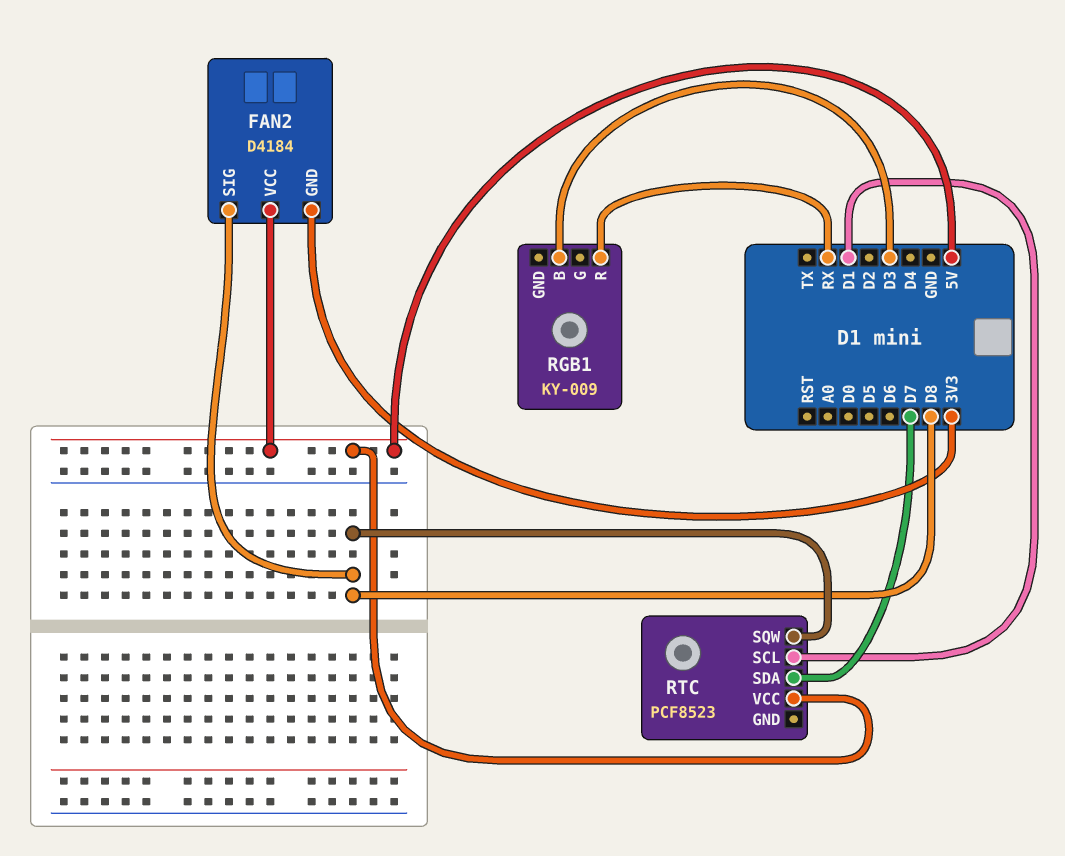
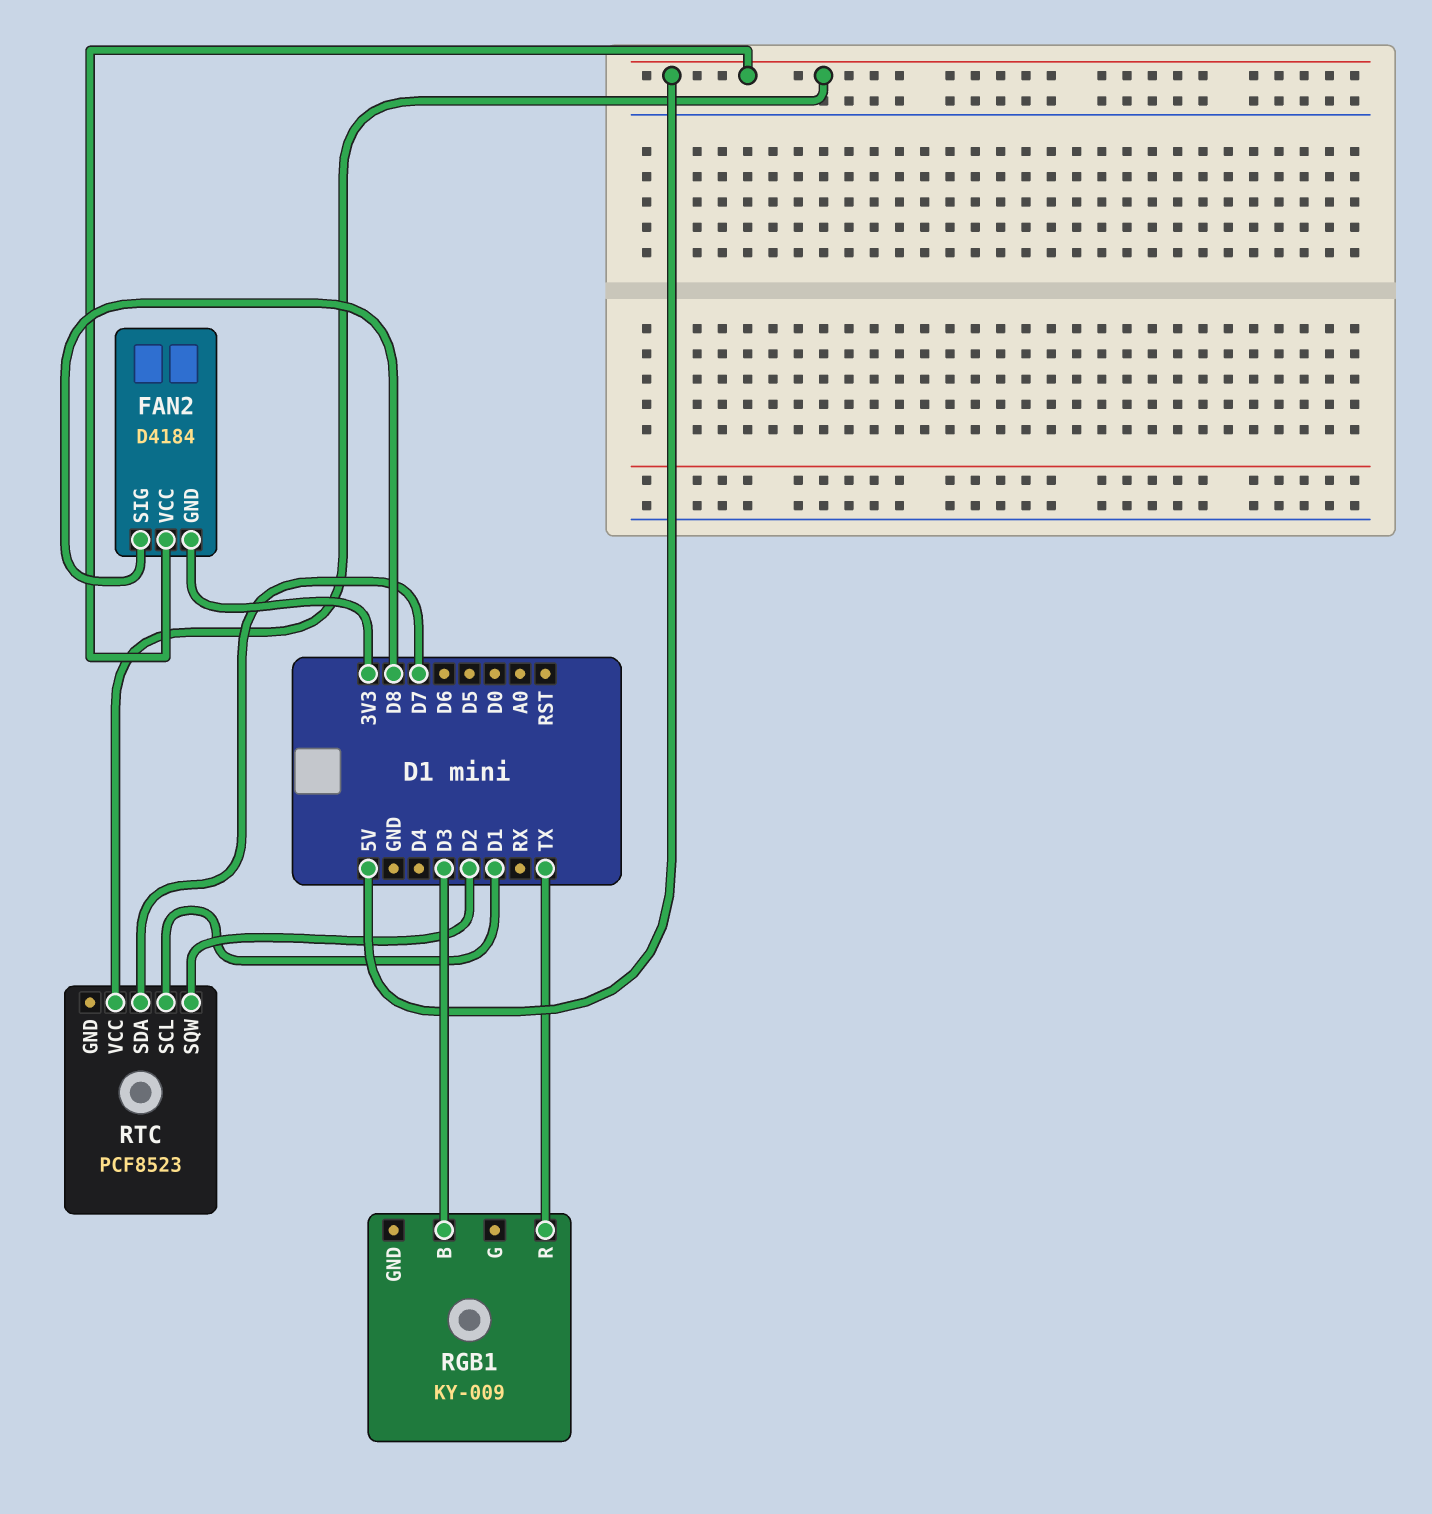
RGB1 pin R: RX -> TX
RTC pin SQW: D8 -> D2

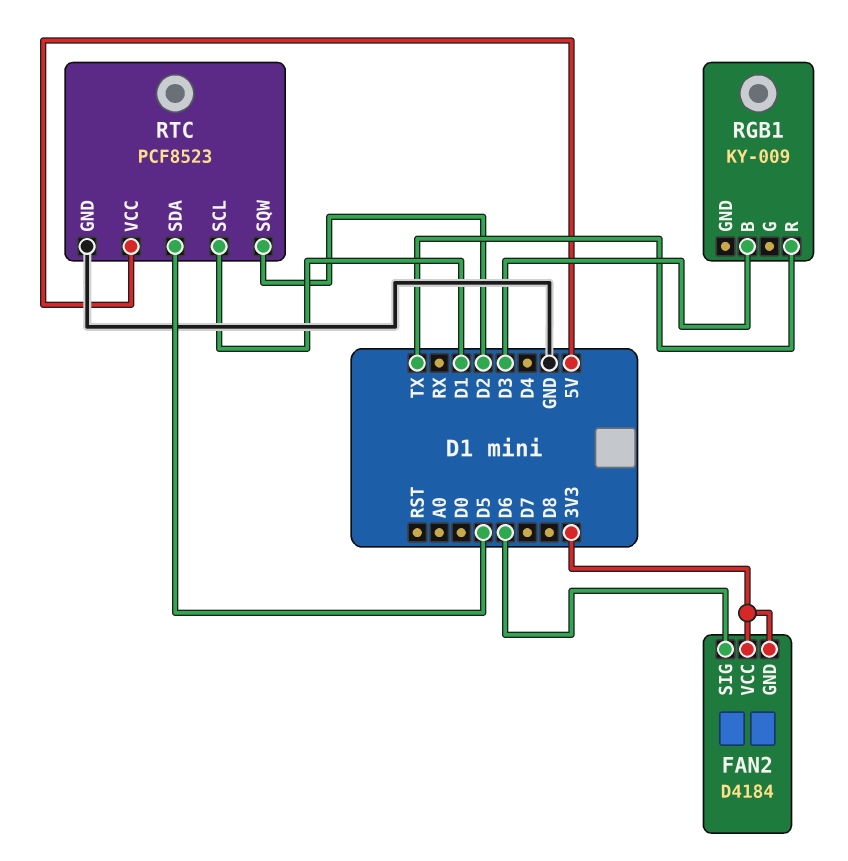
FAN2 pin SIG: D8 -> D6
FAN2 pin VCC: 5V -> 3V3
RTC pin GND: none -> GND
RTC pin SDA: D7 -> D5

